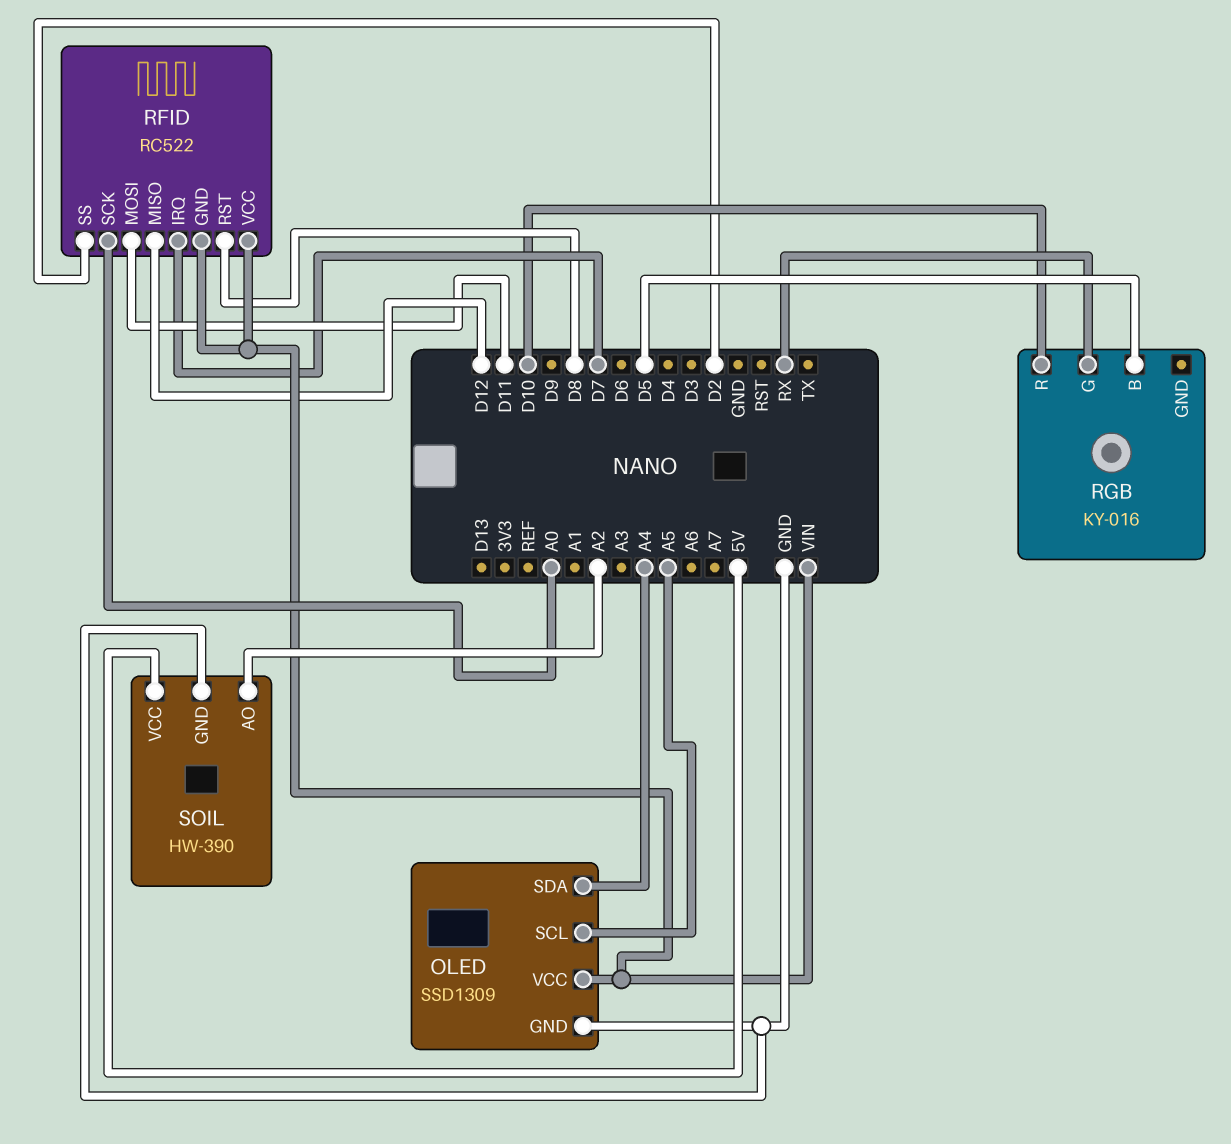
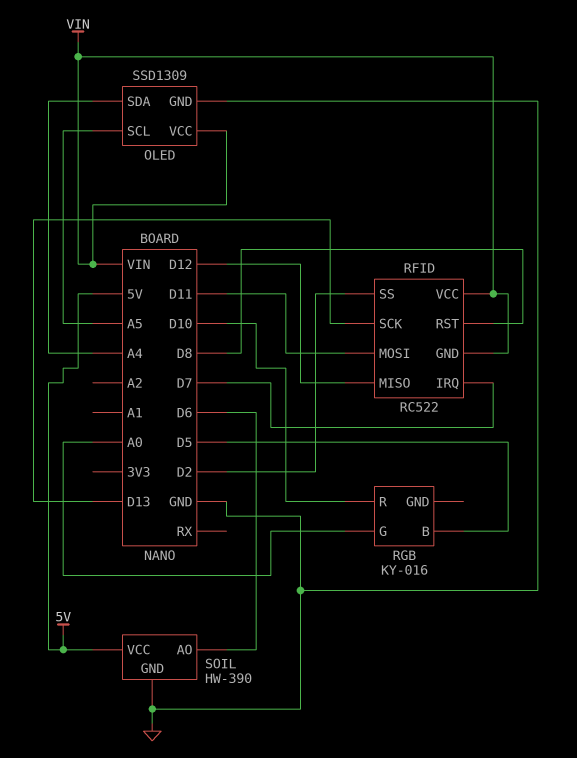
RFID pin SCK: A0 -> D13
RGB pin G: RX -> A0
SOIL pin AO: A2 -> D6

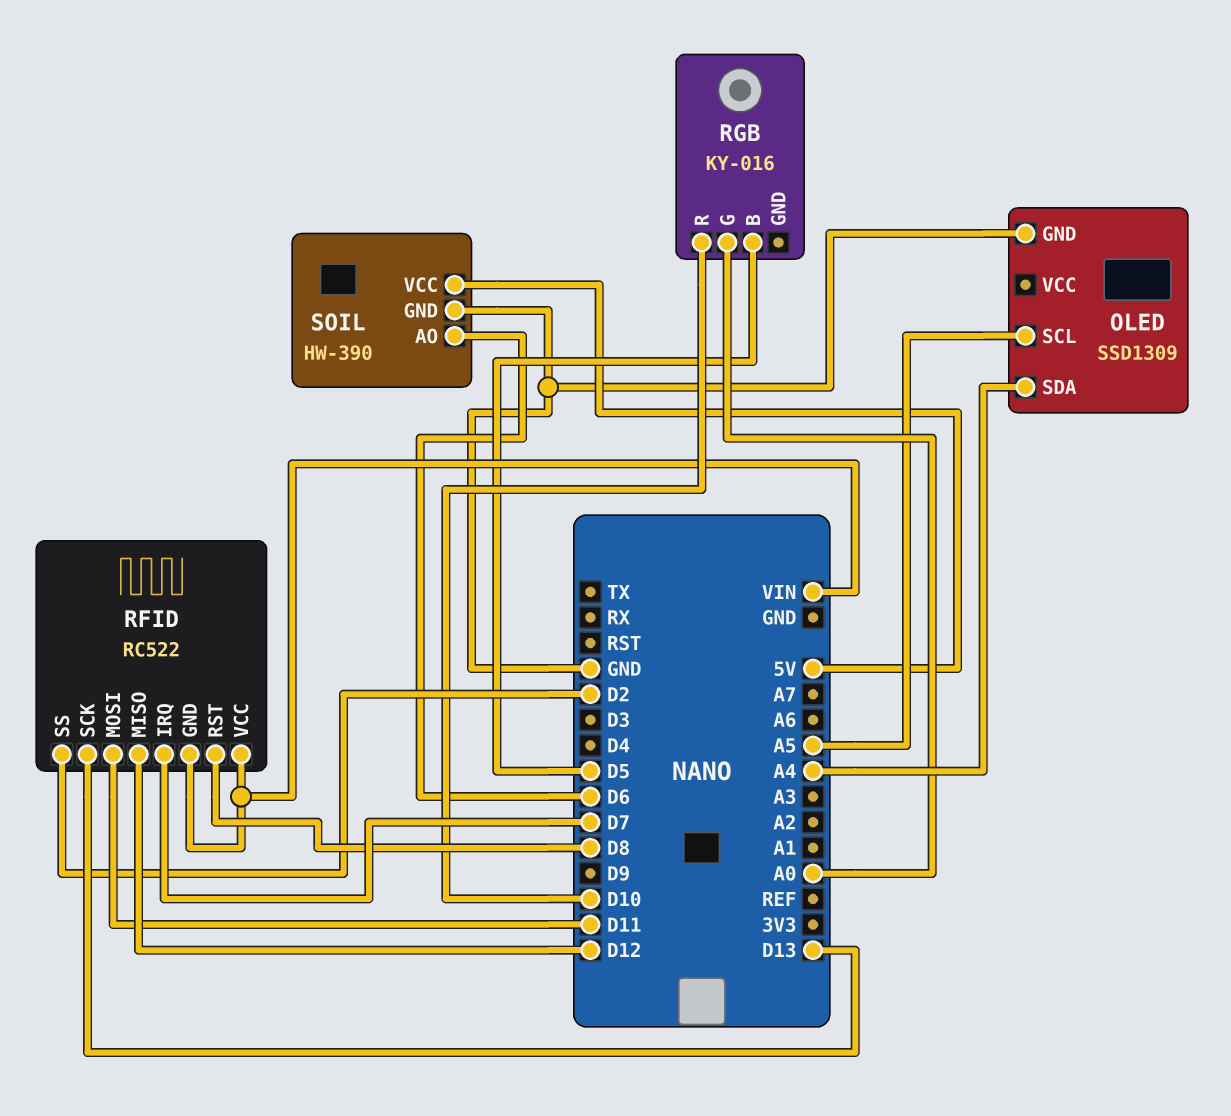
OLED pin VCC: VIN -> none

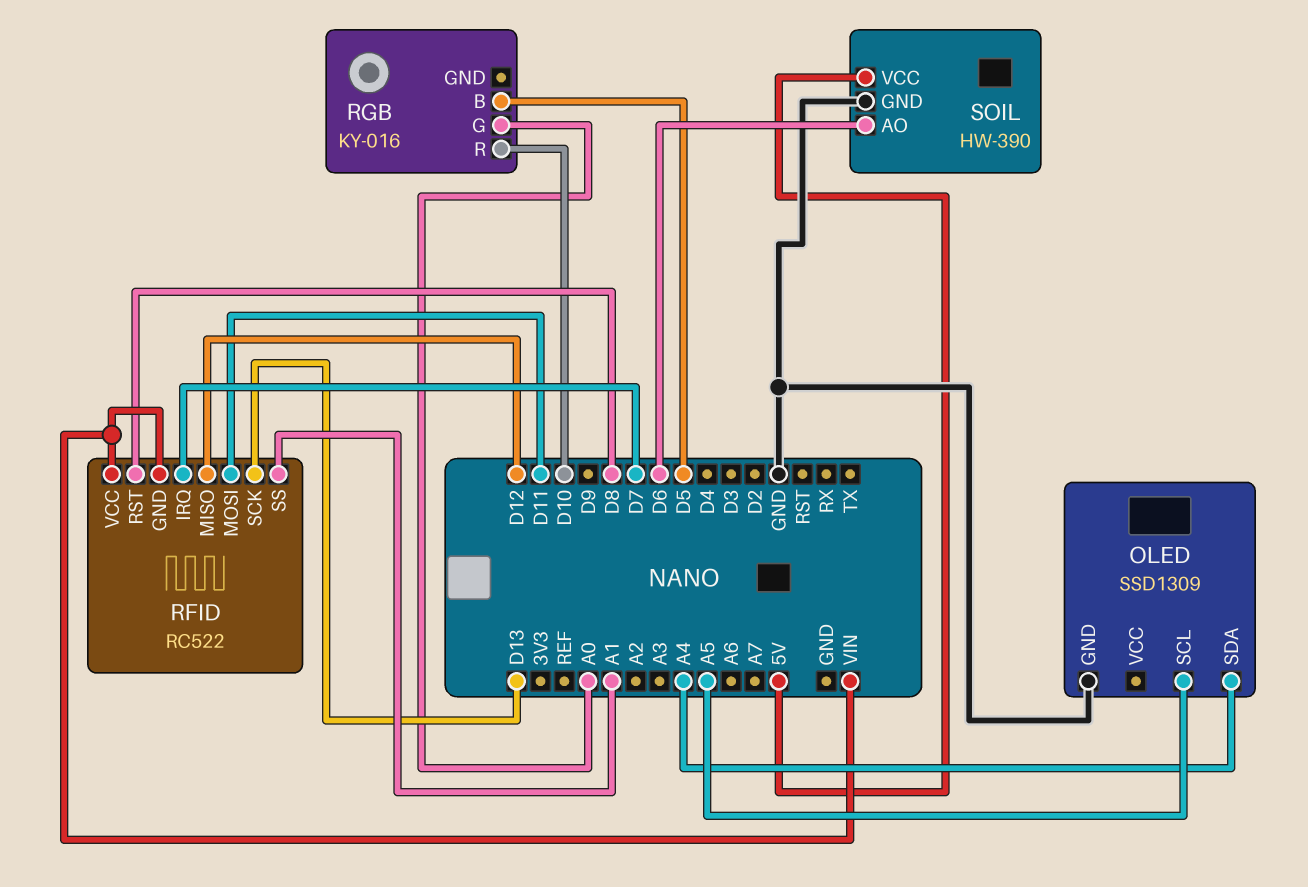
RFID pin SS: D2 -> A1

